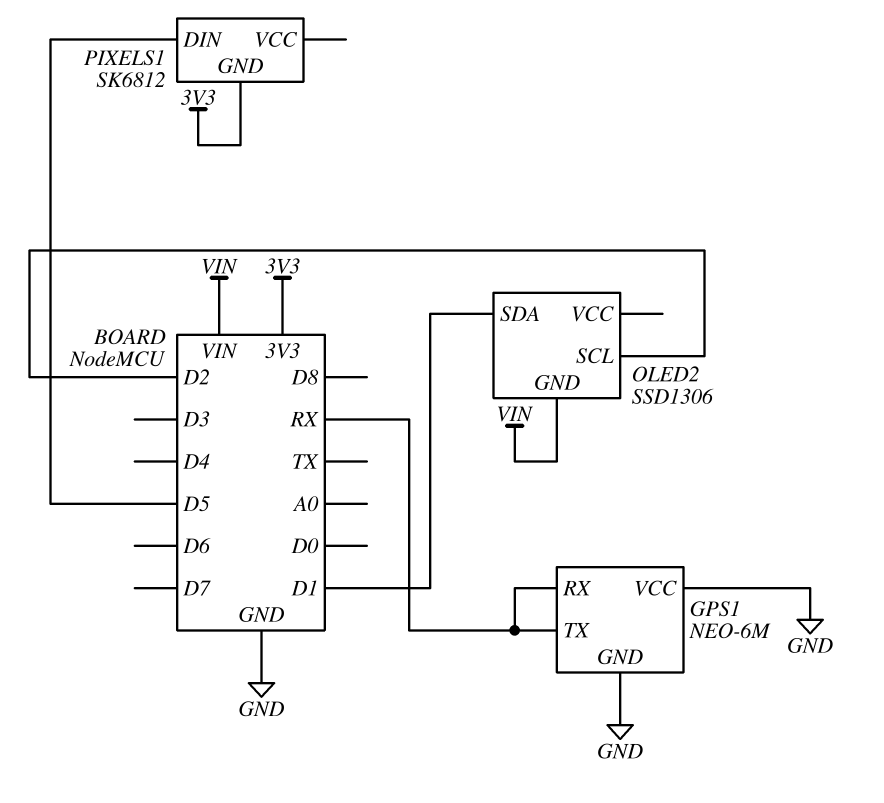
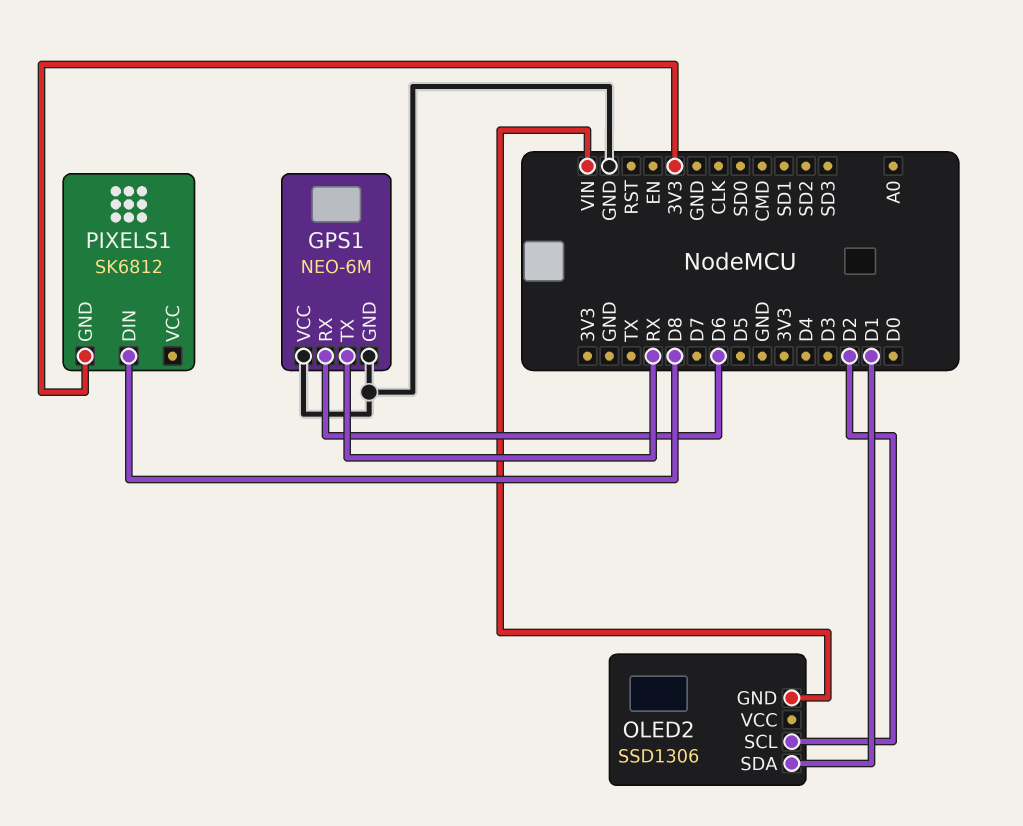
GPS1 pin RX: RX -> D6
PIXELS1 pin DIN: D5 -> D8

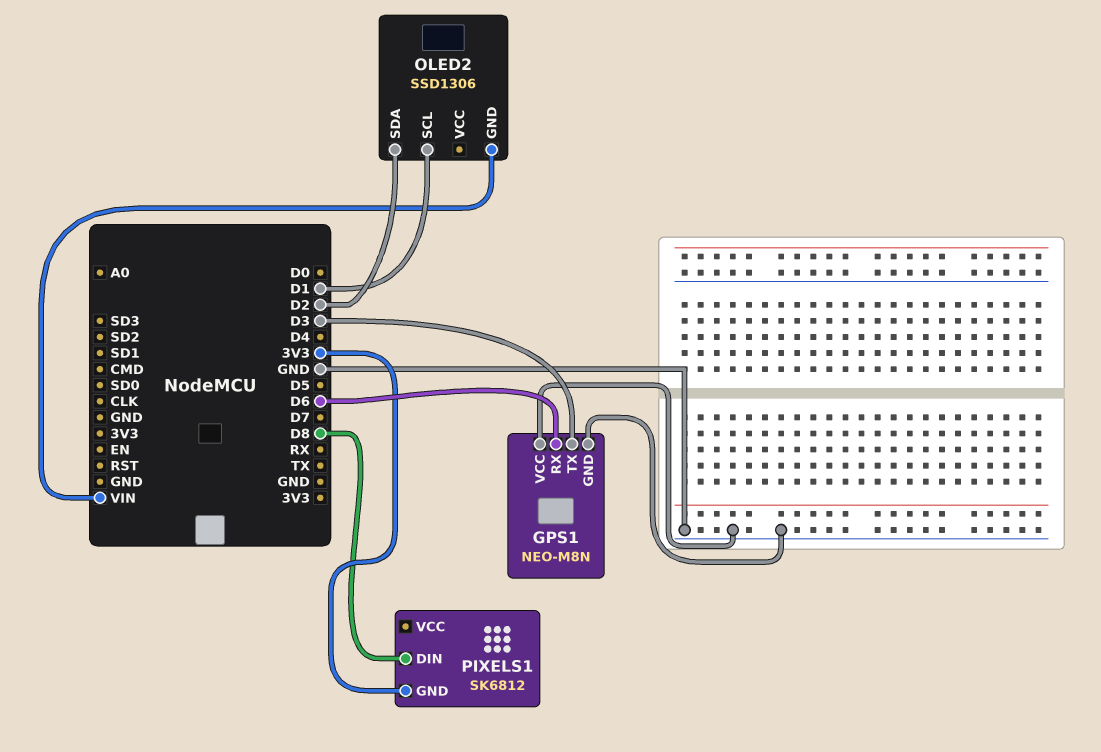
GPS1: NEO-6M -> NEO-M8N
GPS1 pin TX: RX -> D3
OLED2 pin SCL: D2 -> D1
OLED2 pin SDA: D1 -> D2

